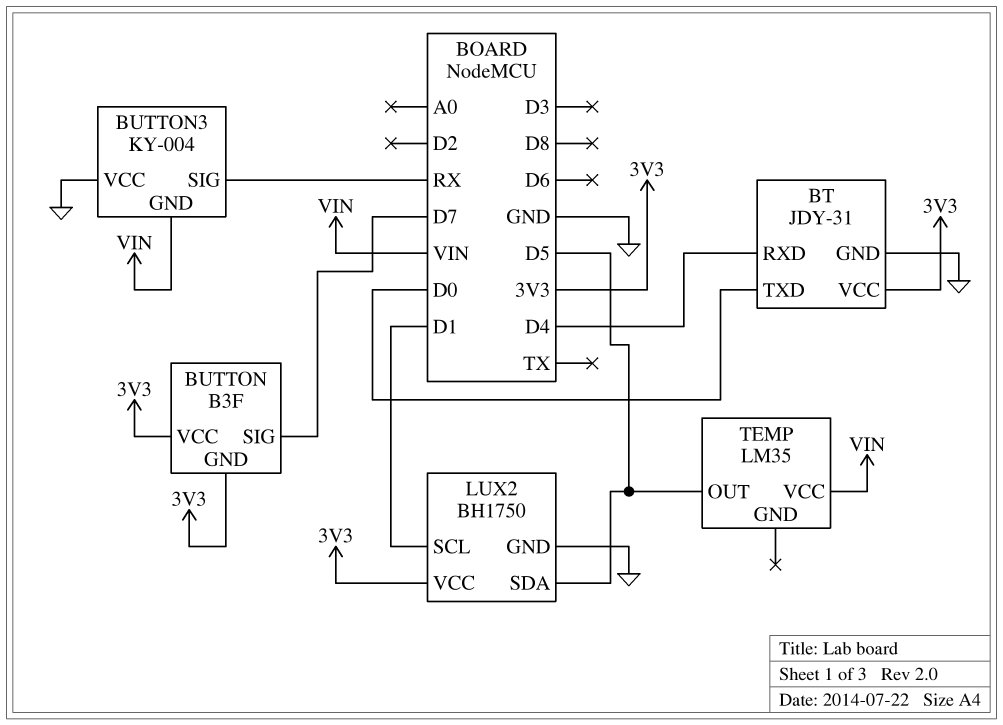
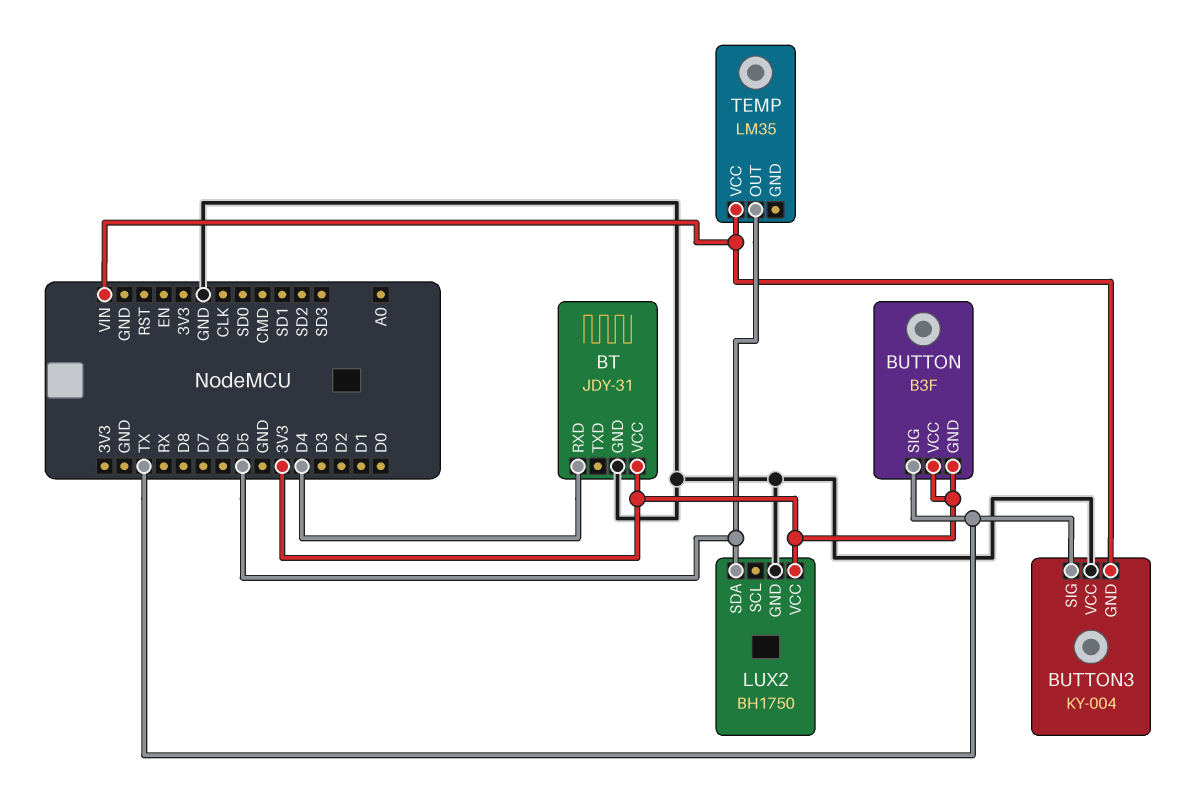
BT pin TXD: D0 -> none
BUTTON pin SIG: D7 -> TX
BUTTON3 pin SIG: RX -> TX
LUX2 pin SCL: D1 -> none

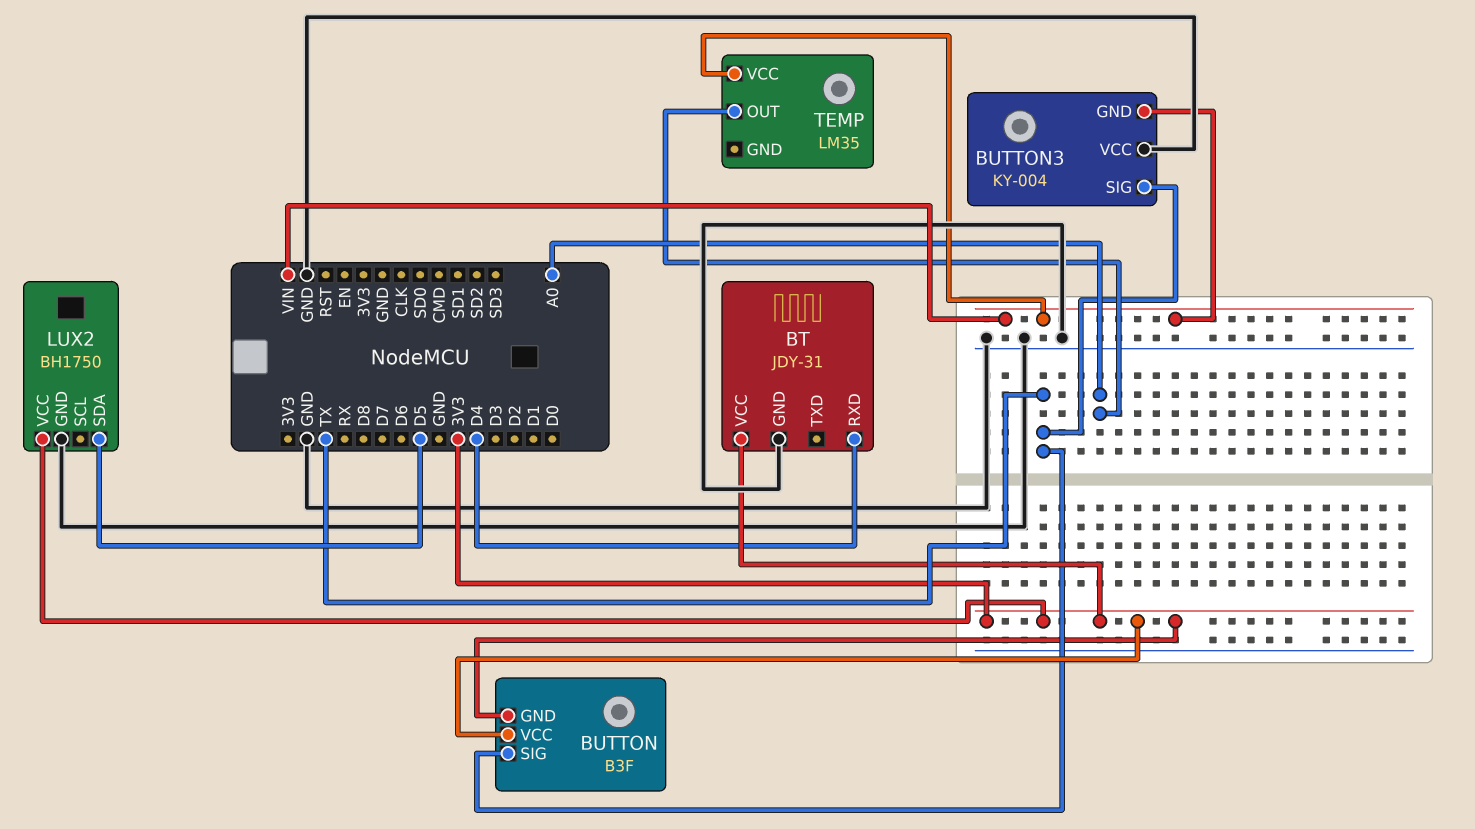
TEMP pin OUT: D5 -> A0

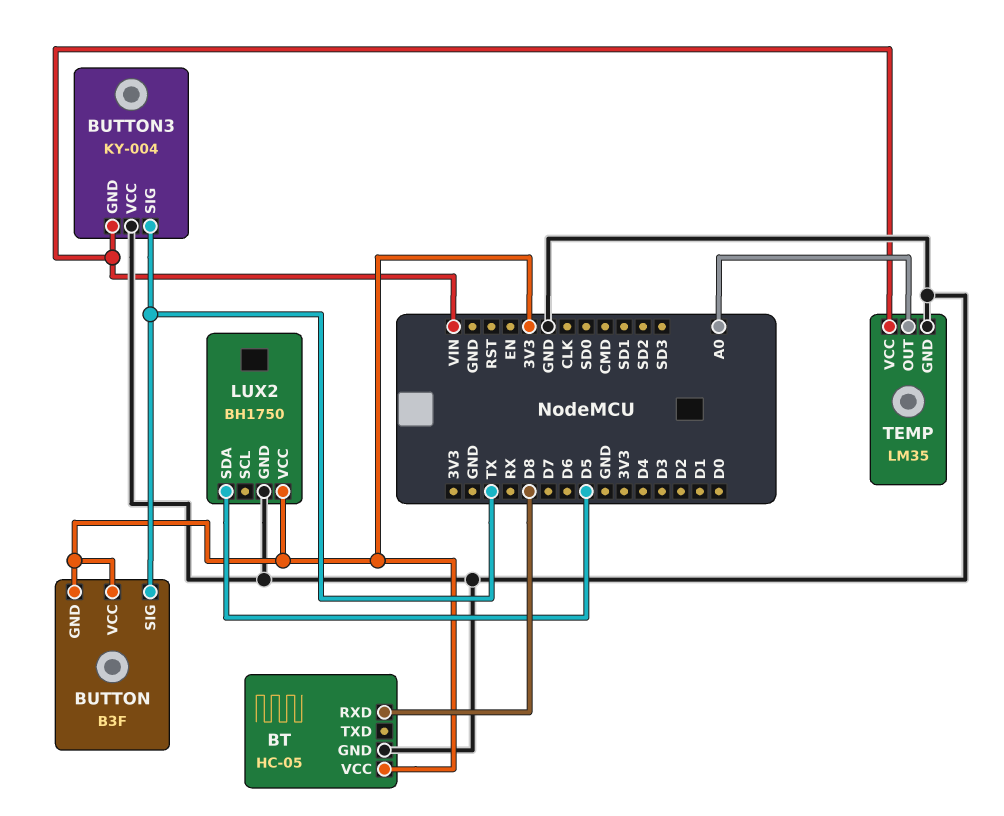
BT: JDY-31 -> HC-05
BT pin RXD: D4 -> D8
TEMP pin GND: none -> GND

